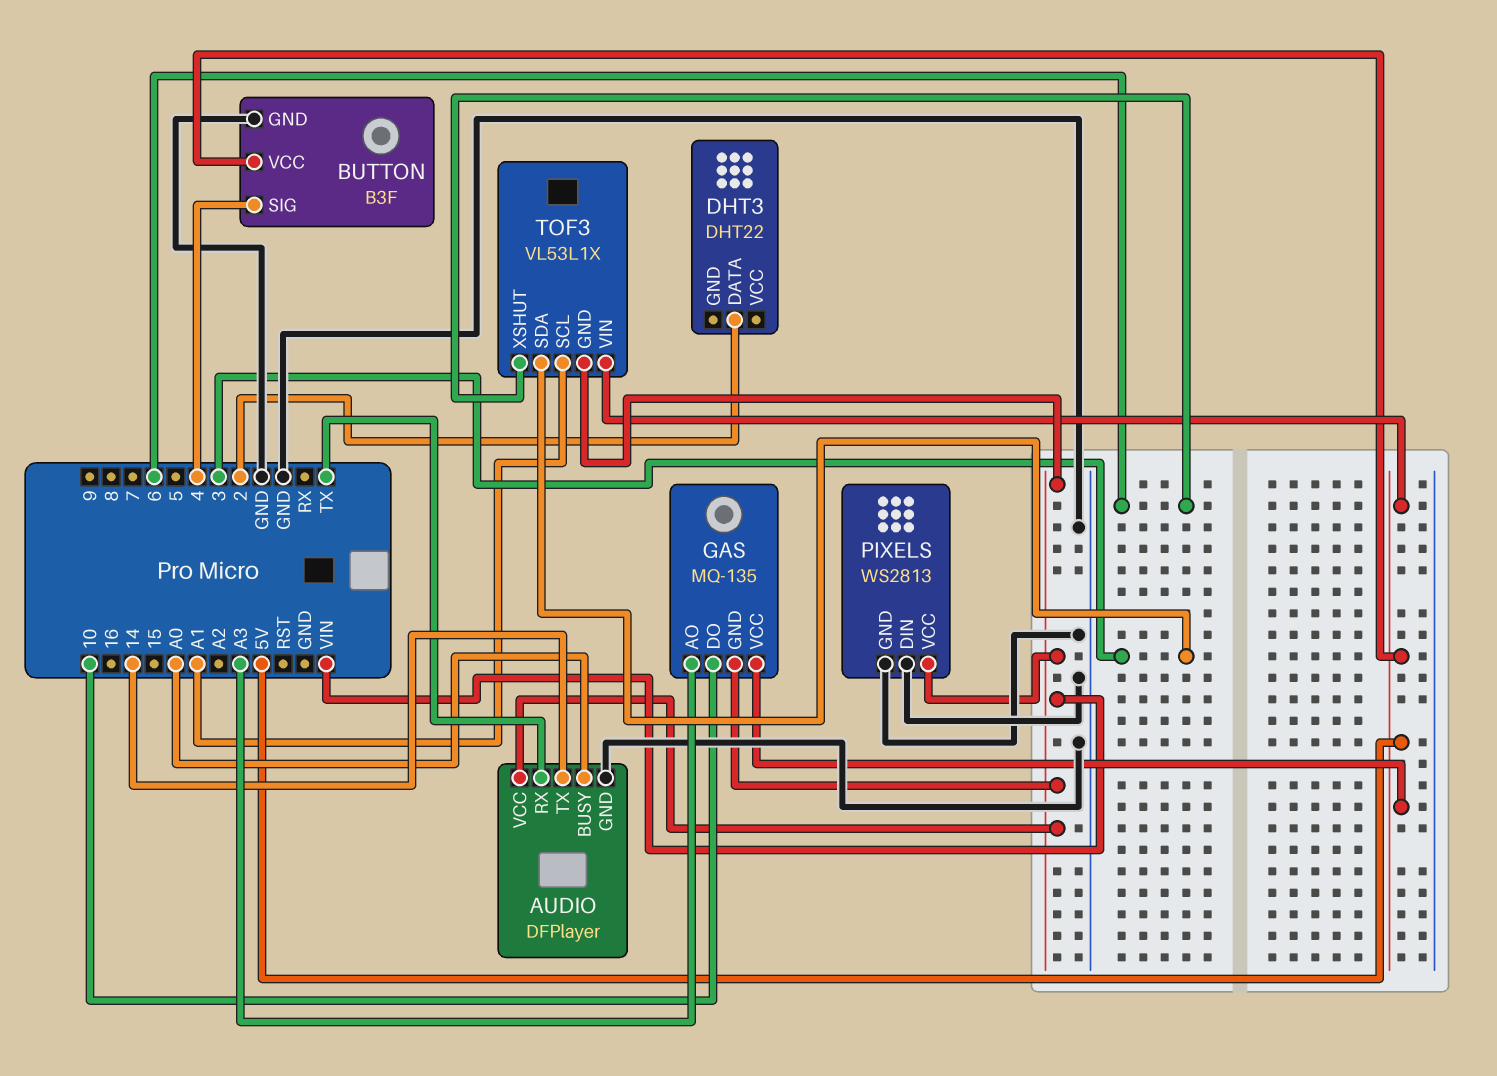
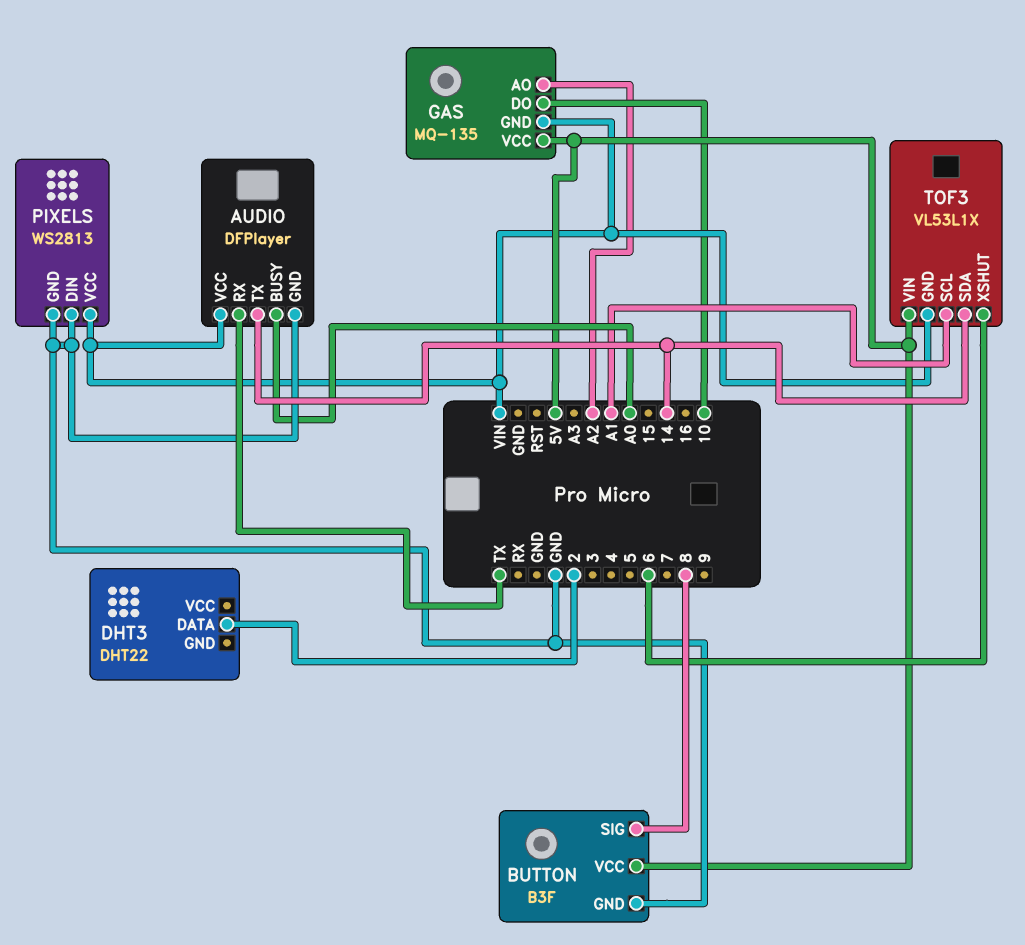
BUTTON pin SIG: 4 -> 8
GAS pin AO: A3 -> A2
TOF3 pin SDA: 3 -> 14

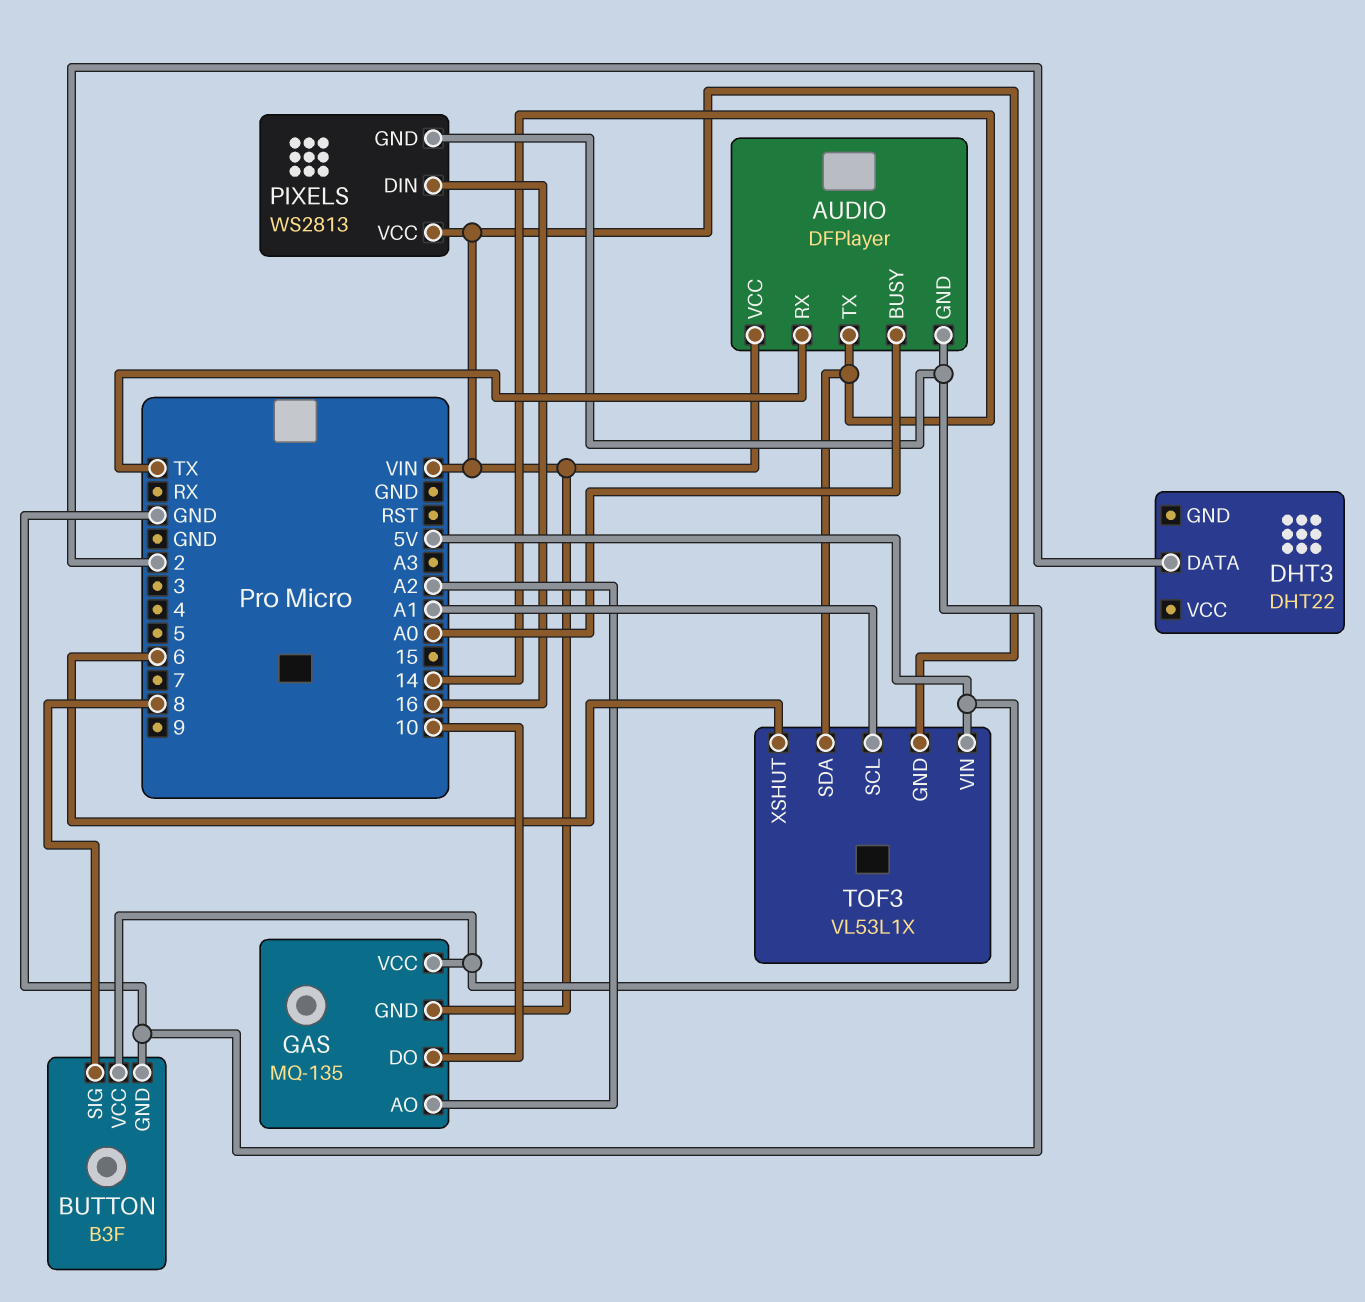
PIXELS pin DIN: GND -> 16

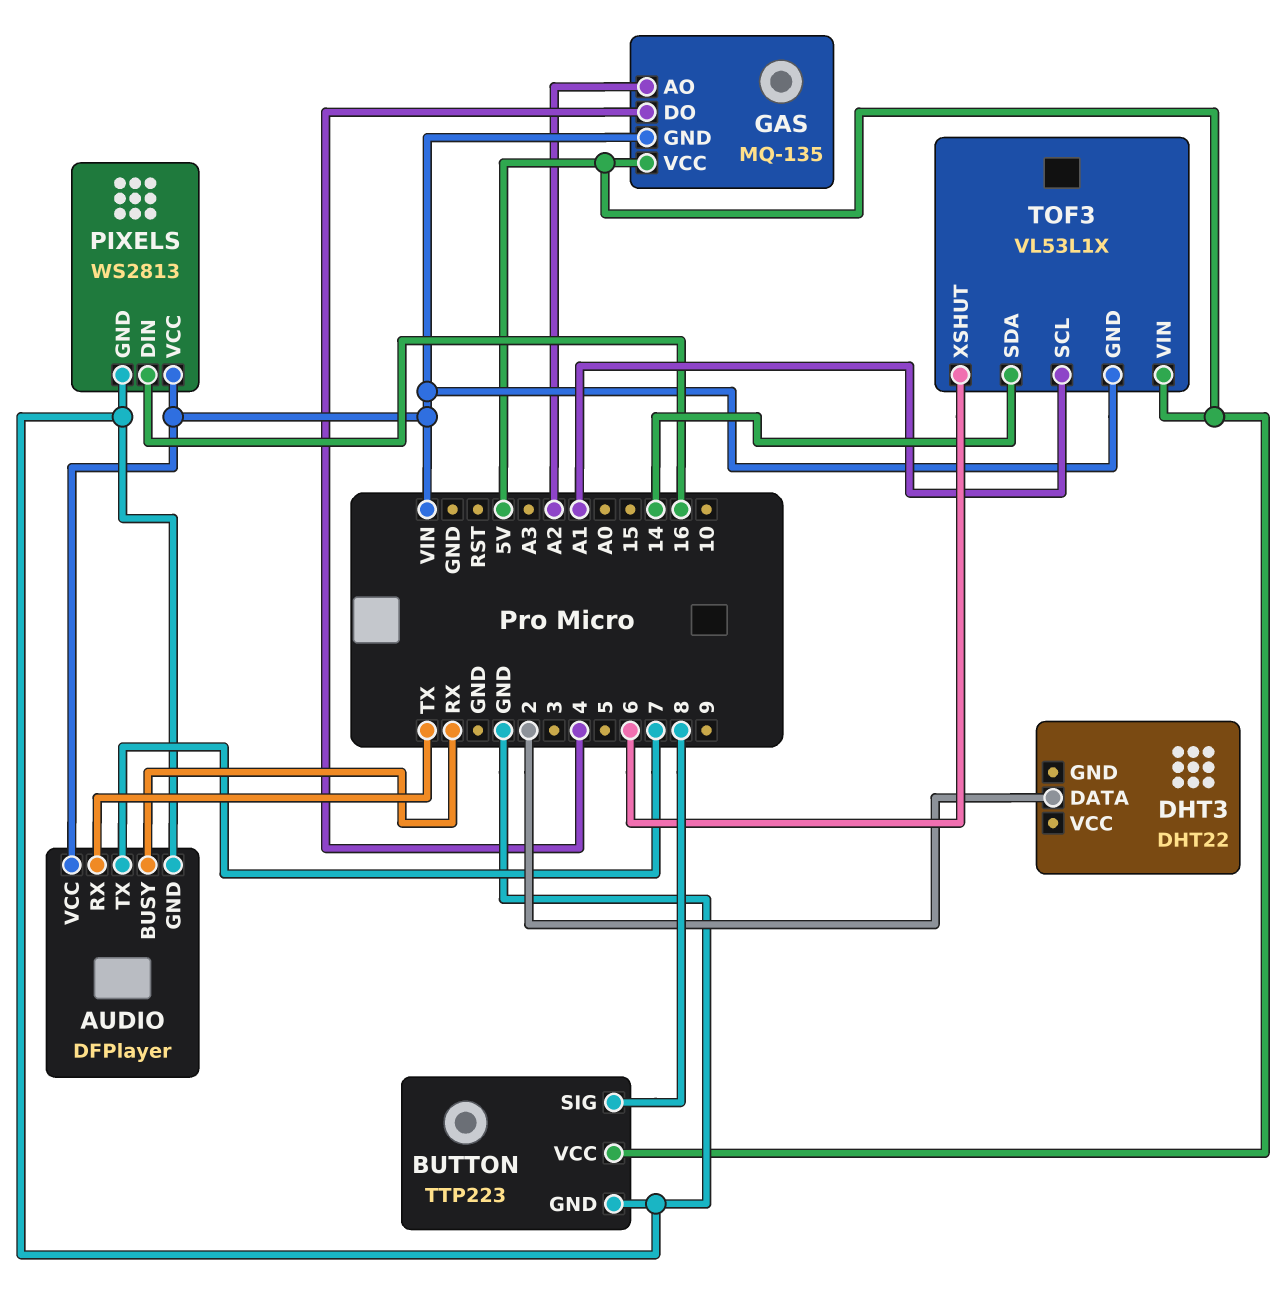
AUDIO pin BUSY: A0 -> RX
AUDIO pin TX: 14 -> 7
BUTTON: B3F -> TTP223
GAS pin DO: 10 -> 4

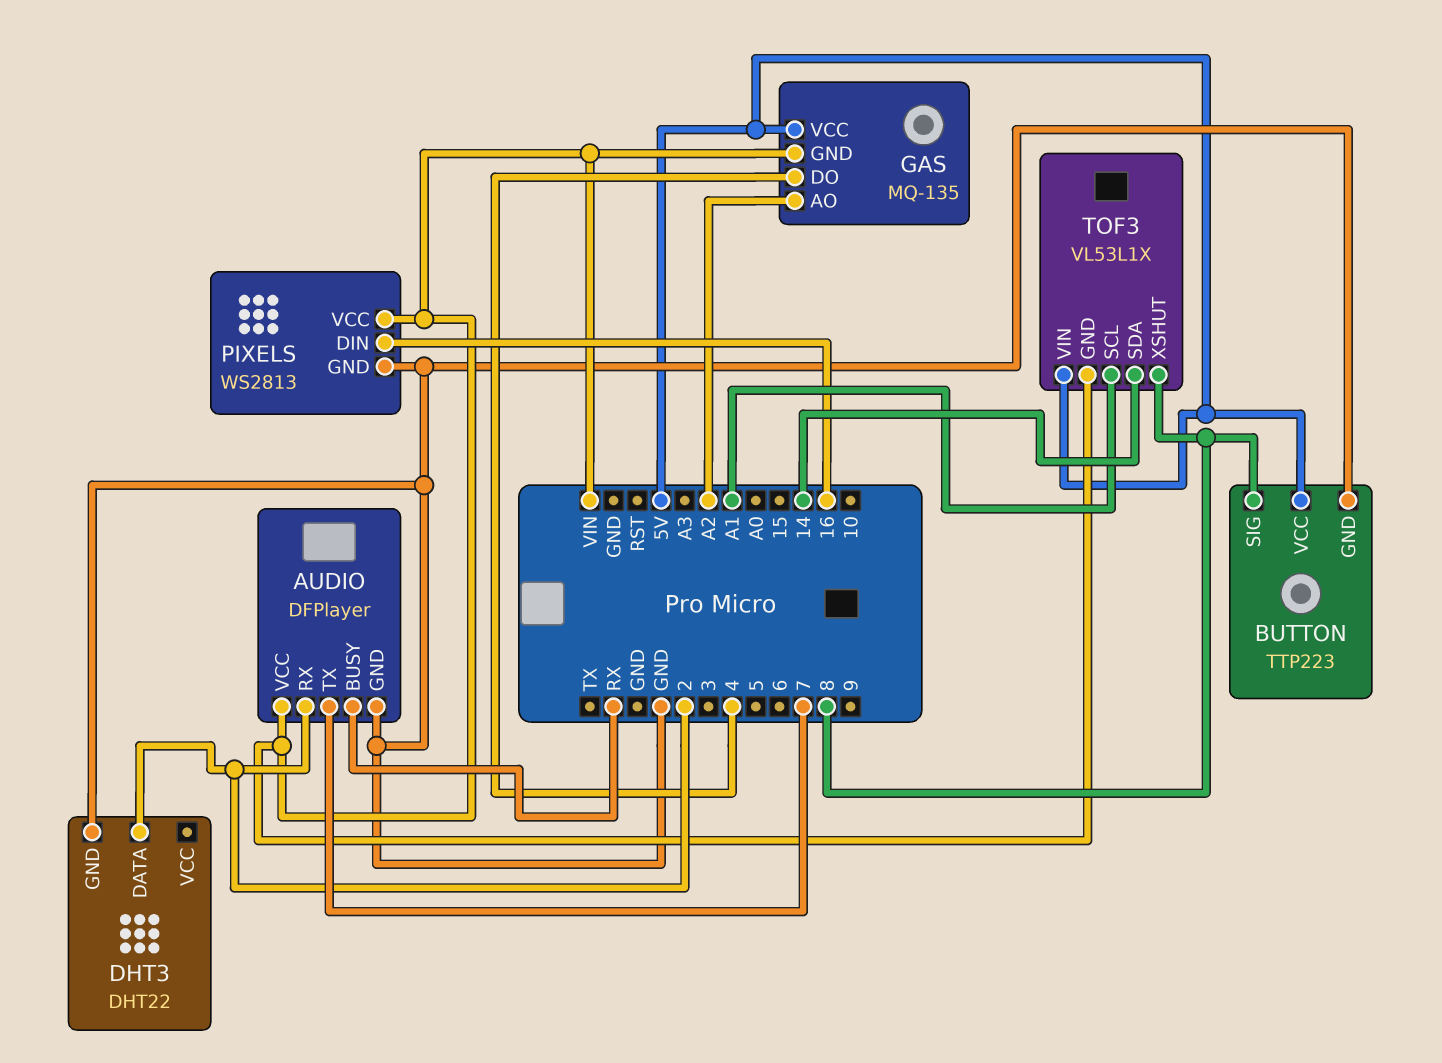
AUDIO pin RX: TX -> 2
DHT3 pin GND: none -> GND
TOF3 pin XSHUT: 6 -> 8

